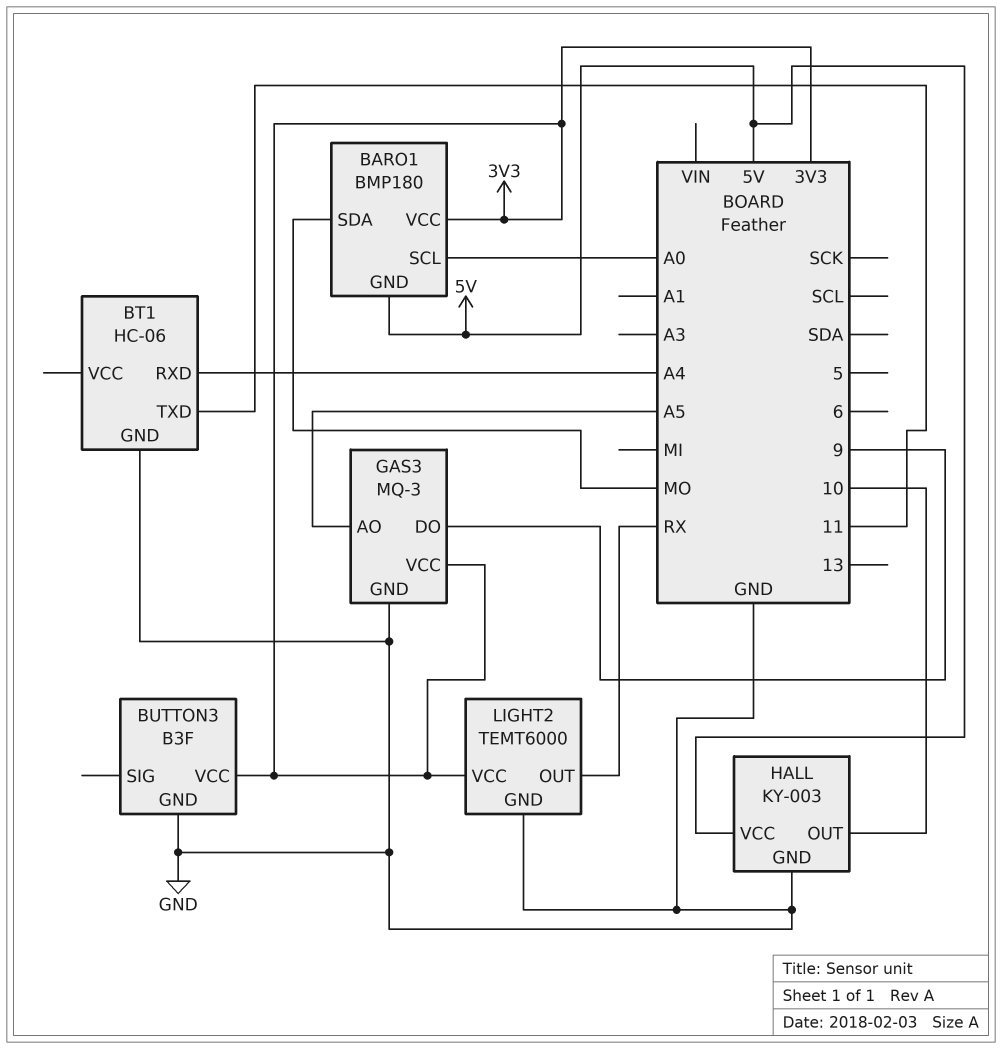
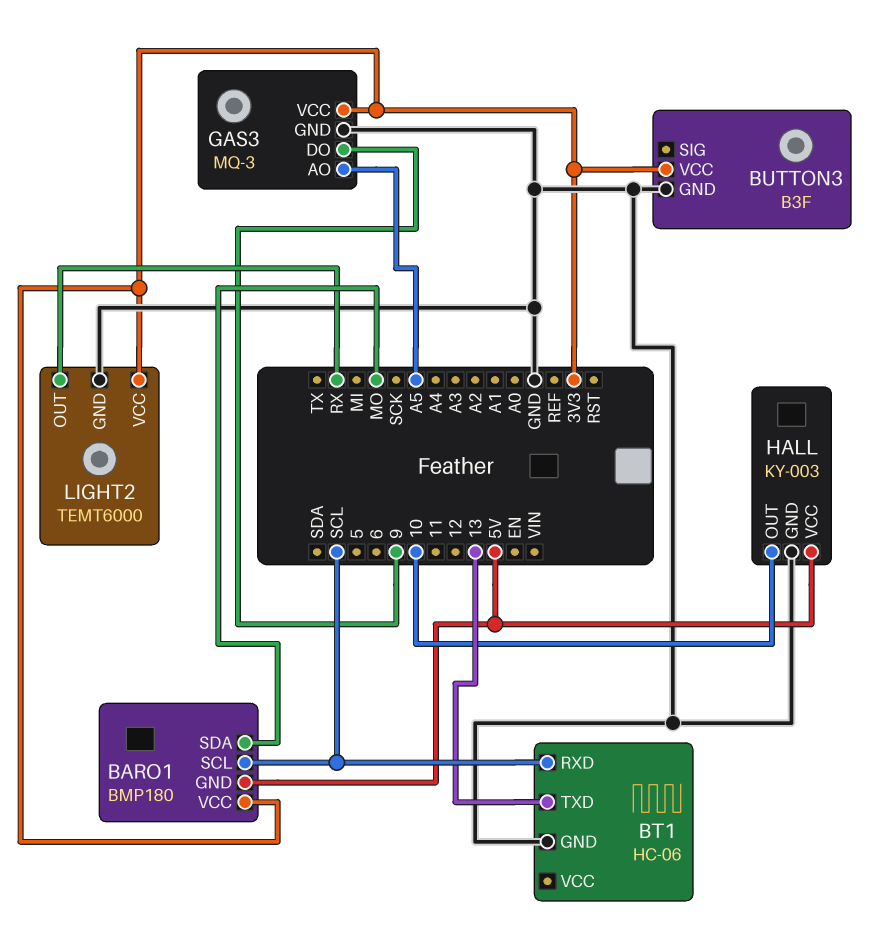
BARO1 pin SCL: A0 -> SCL
BT1 pin RXD: A4 -> SCL
BT1 pin TXD: 11 -> 13

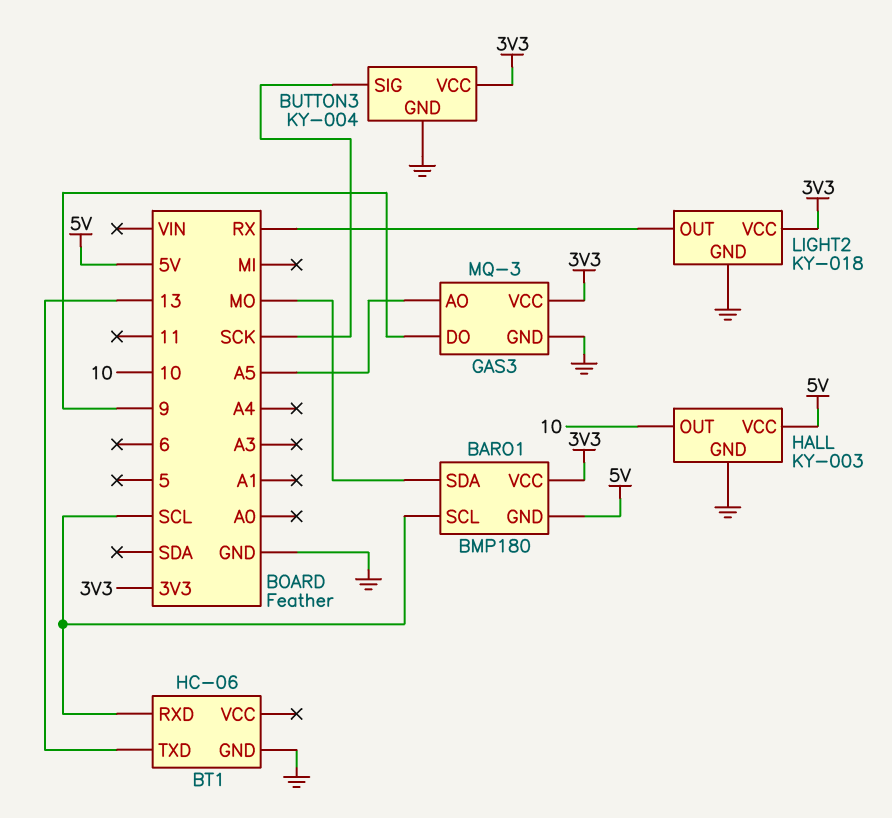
BUTTON3: B3F -> KY-004
BUTTON3 pin SIG: none -> SCK
LIGHT2: TEMT6000 -> KY-018

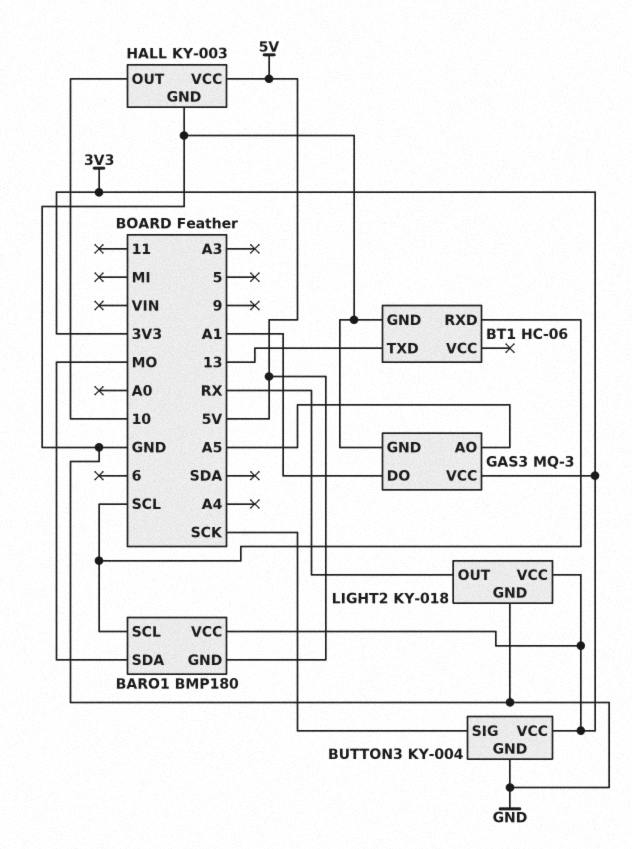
GAS3 pin DO: 9 -> A1

